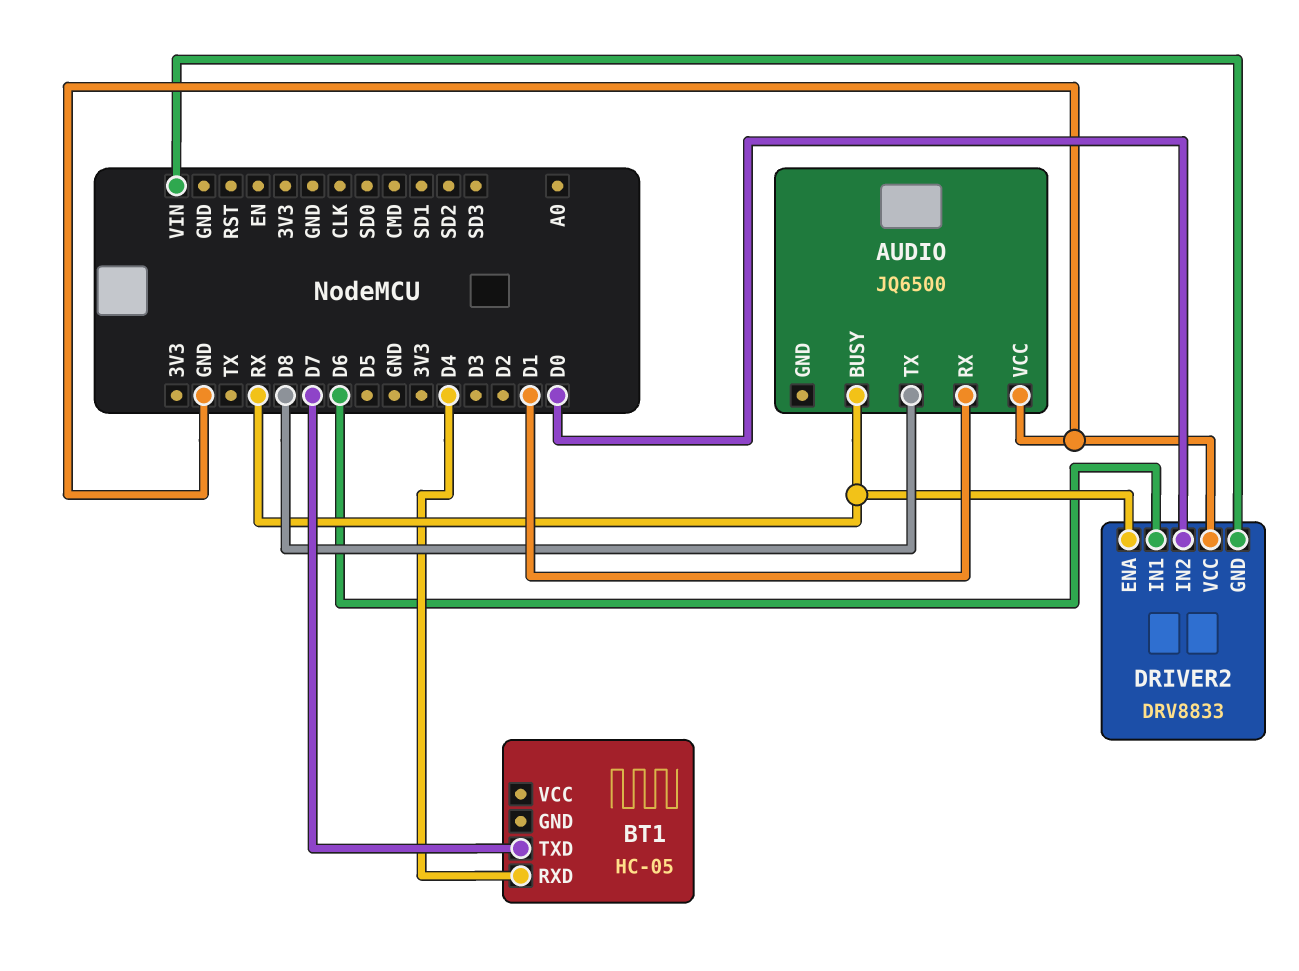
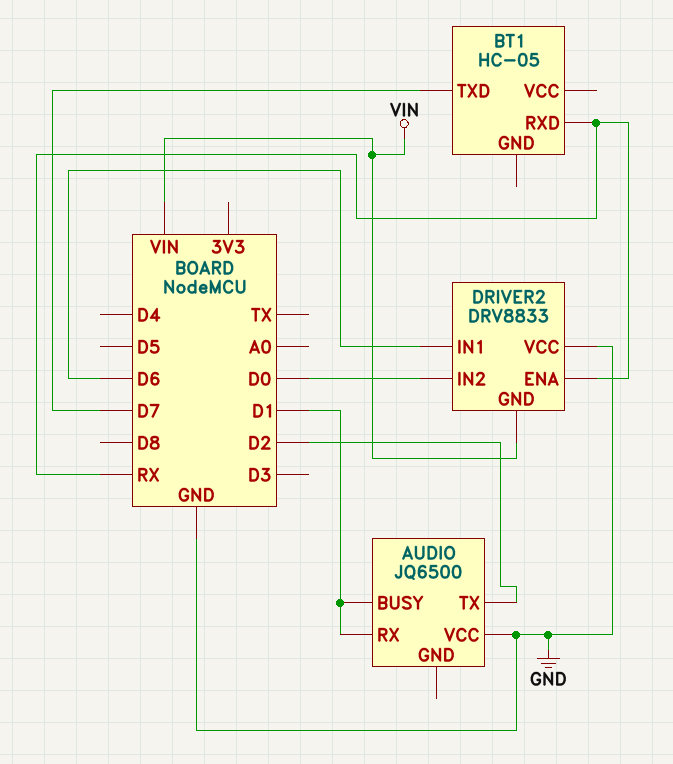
AUDIO pin BUSY: RX -> D1
AUDIO pin TX: D8 -> D2
BT1 pin RXD: D4 -> RX

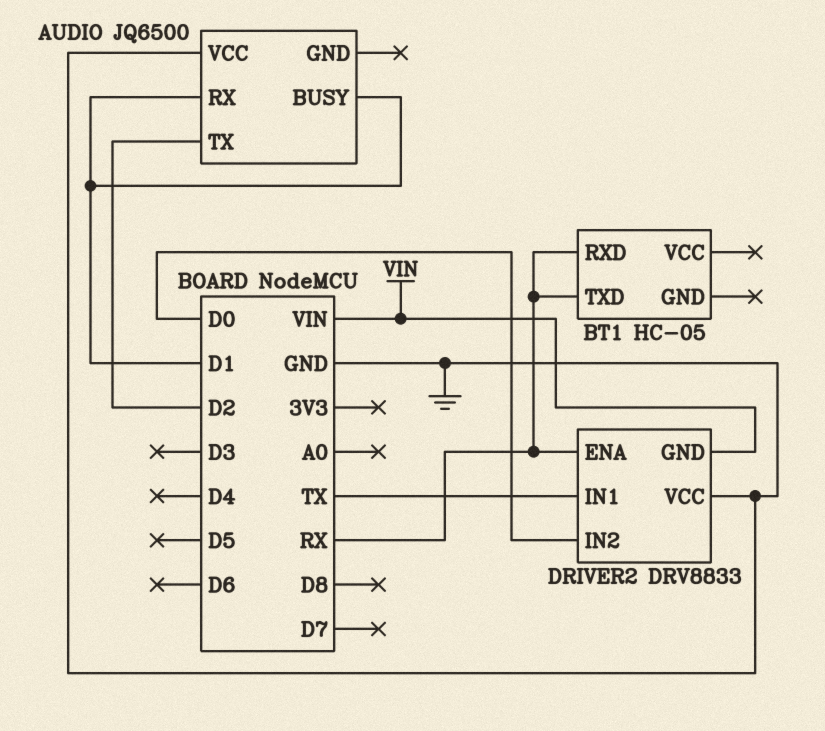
BT1 pin TXD: D7 -> RX
DRIVER2 pin IN1: D6 -> TX

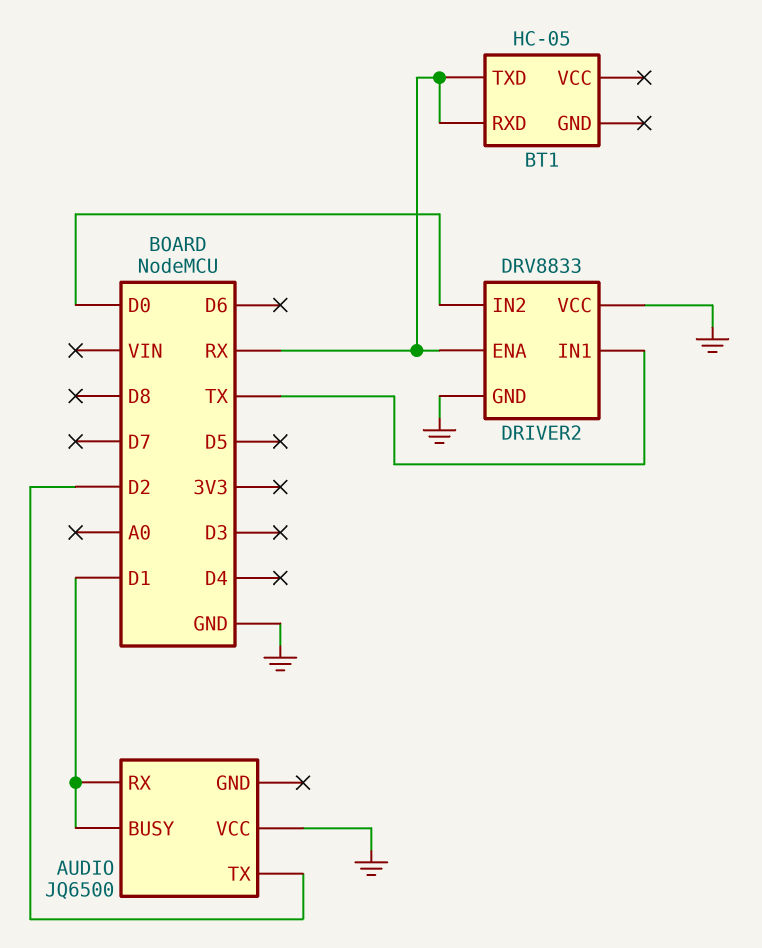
DRIVER2 pin GND: VIN -> GND

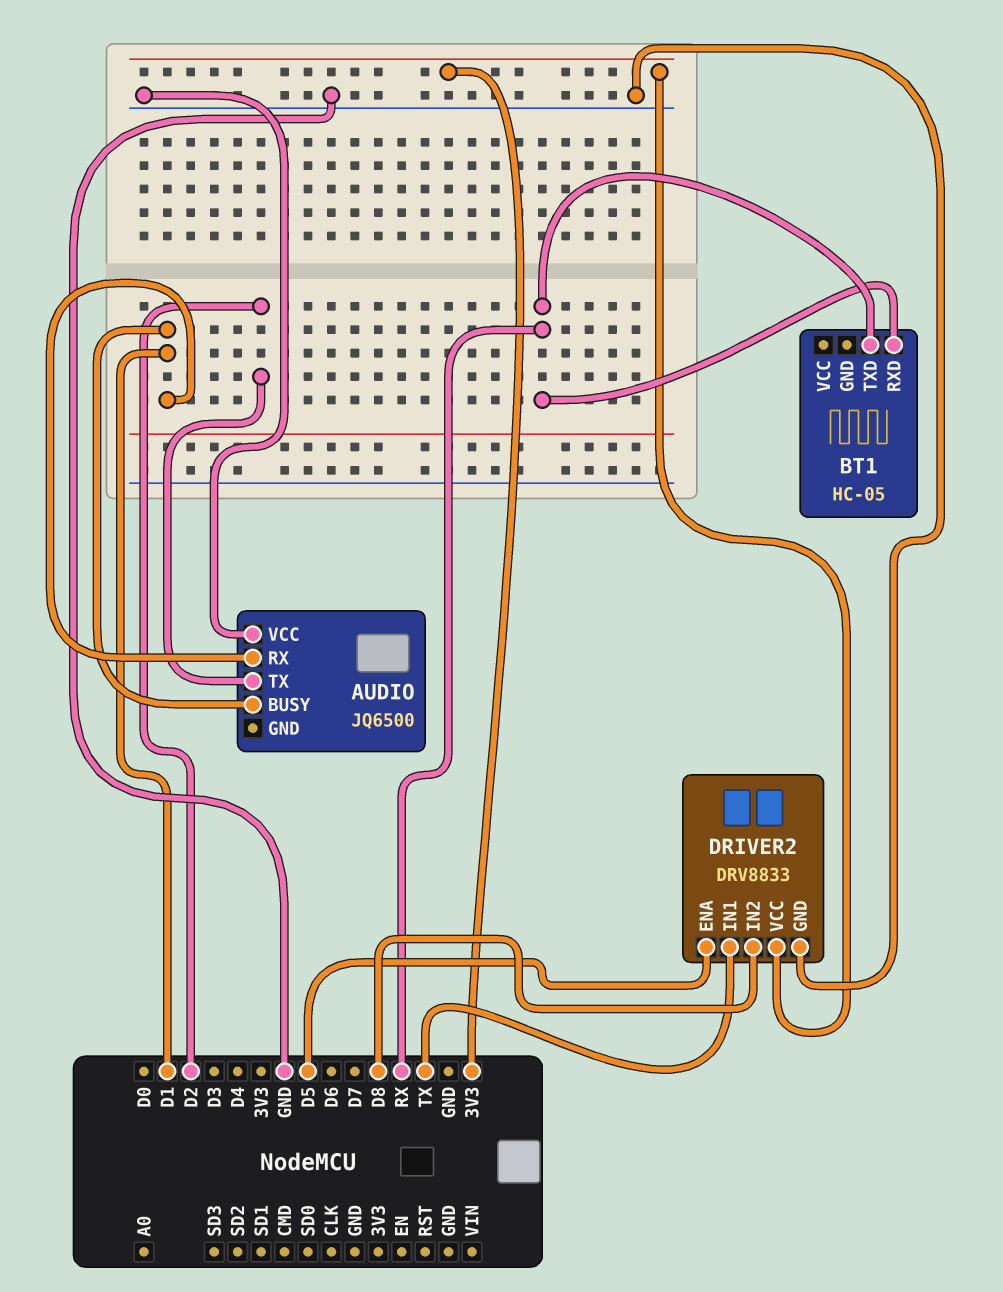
DRIVER2 pin ENA: RX -> D5
DRIVER2 pin IN2: D0 -> D8
DRIVER2 pin VCC: GND -> 3V3

